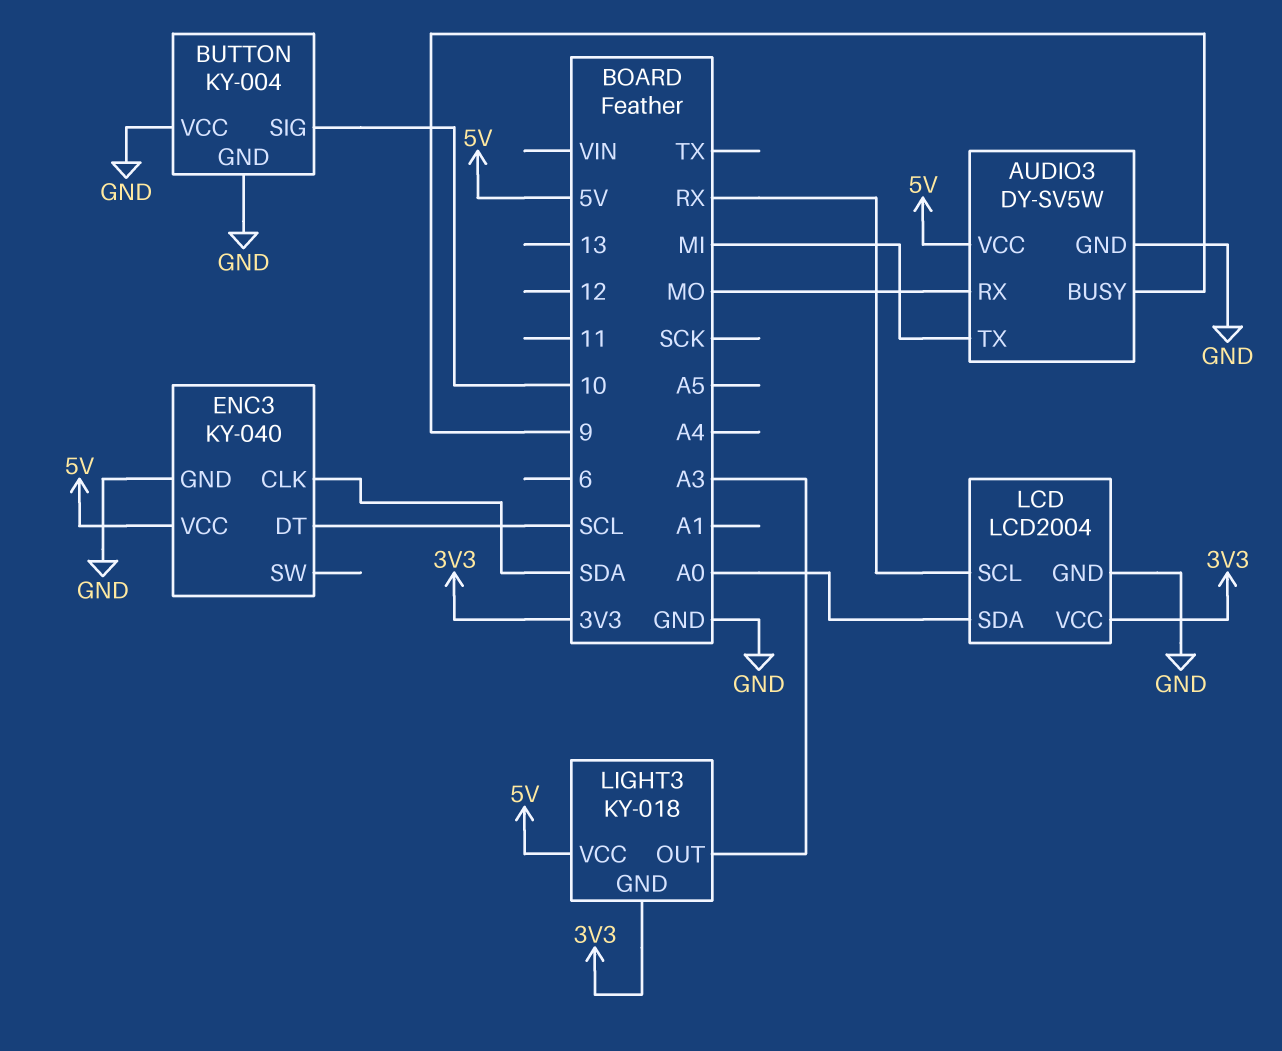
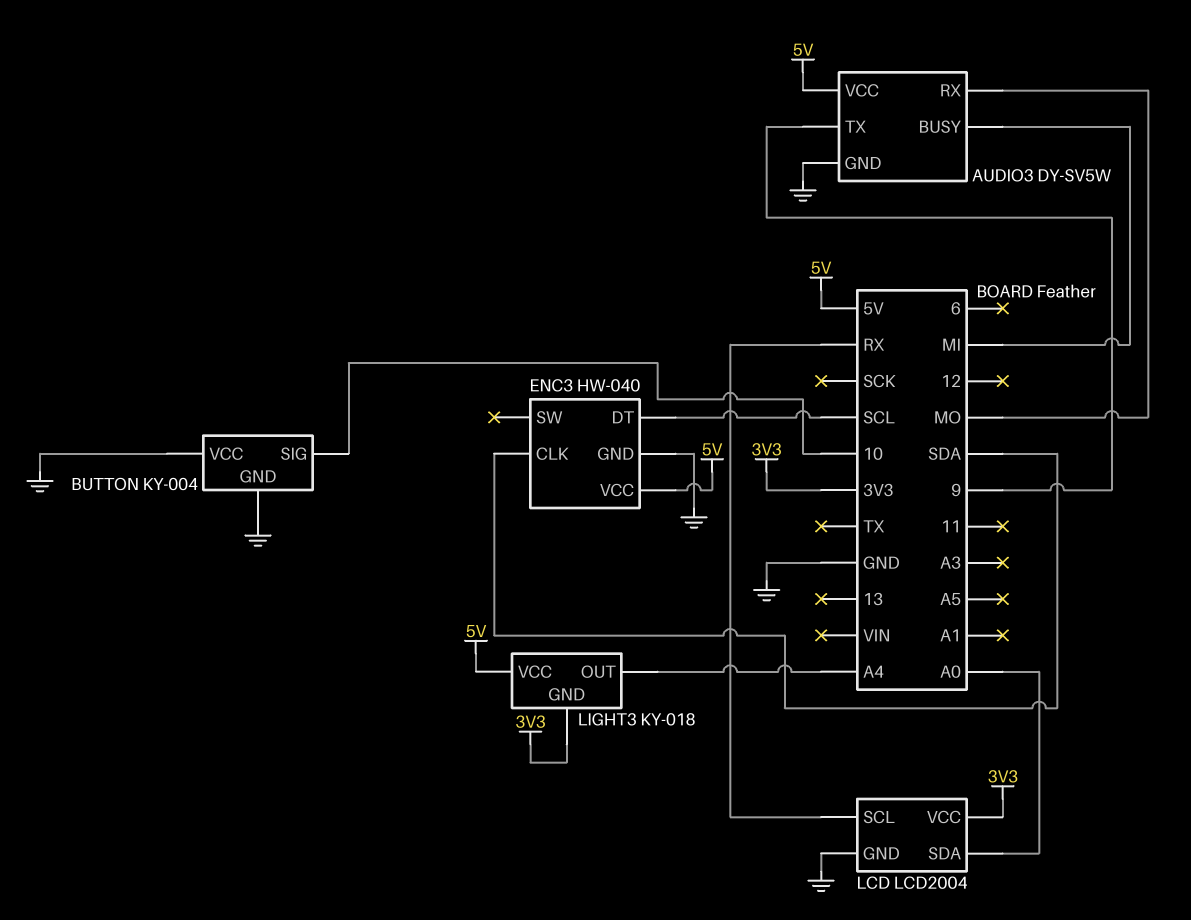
AUDIO3 pin BUSY: 9 -> MI
AUDIO3 pin TX: MI -> 9
ENC3: KY-040 -> HW-040
LIGHT3 pin OUT: A3 -> A4

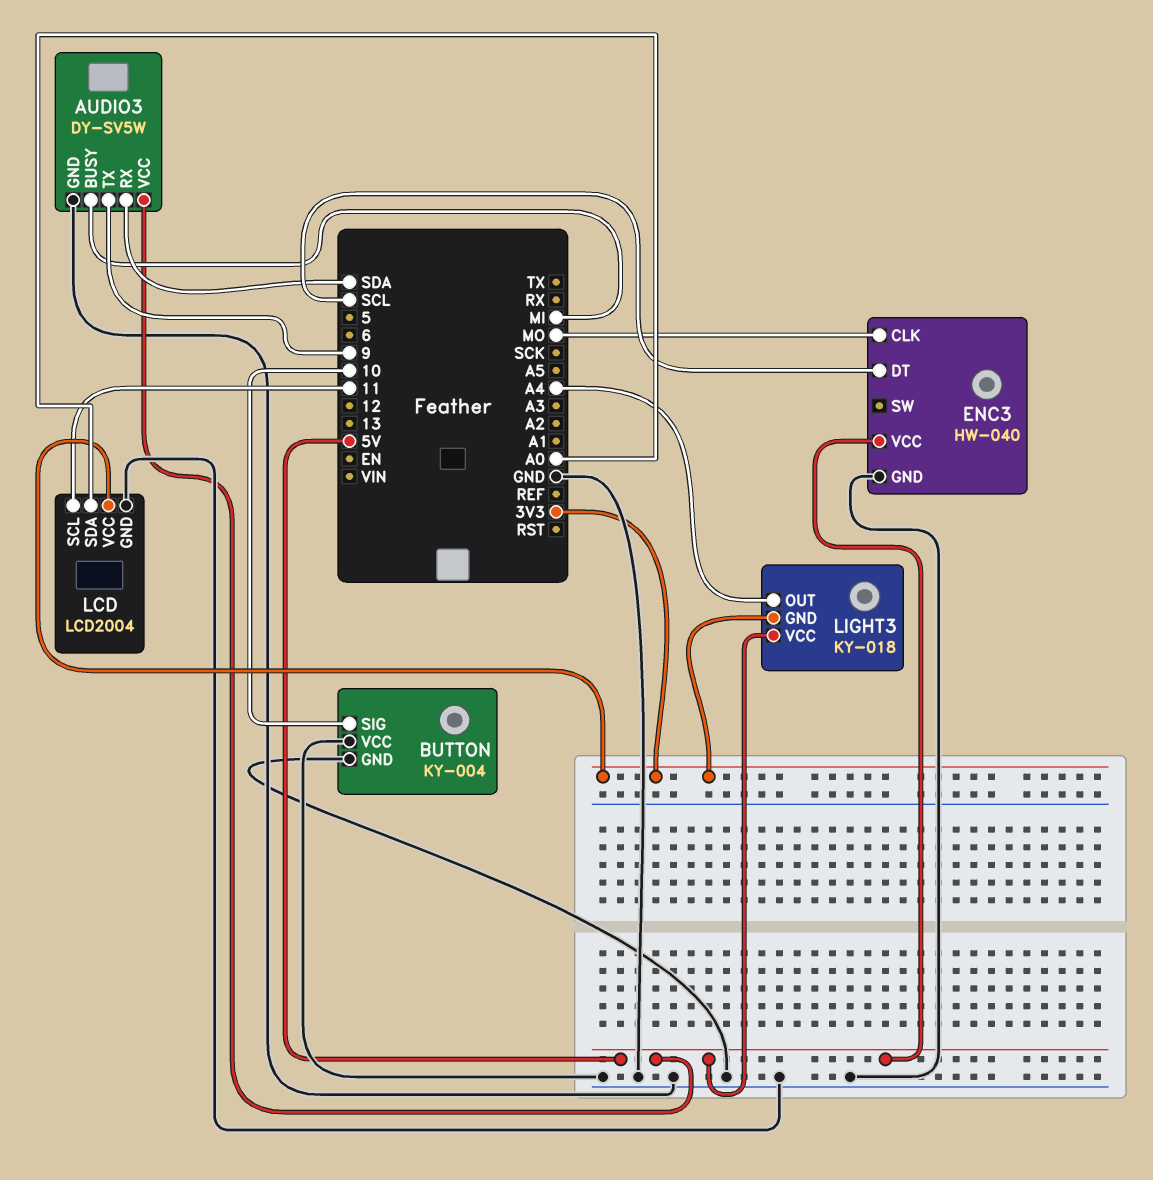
AUDIO3 pin RX: MO -> SDA
ENC3 pin CLK: SDA -> MO
LCD pin SCL: RX -> 11

